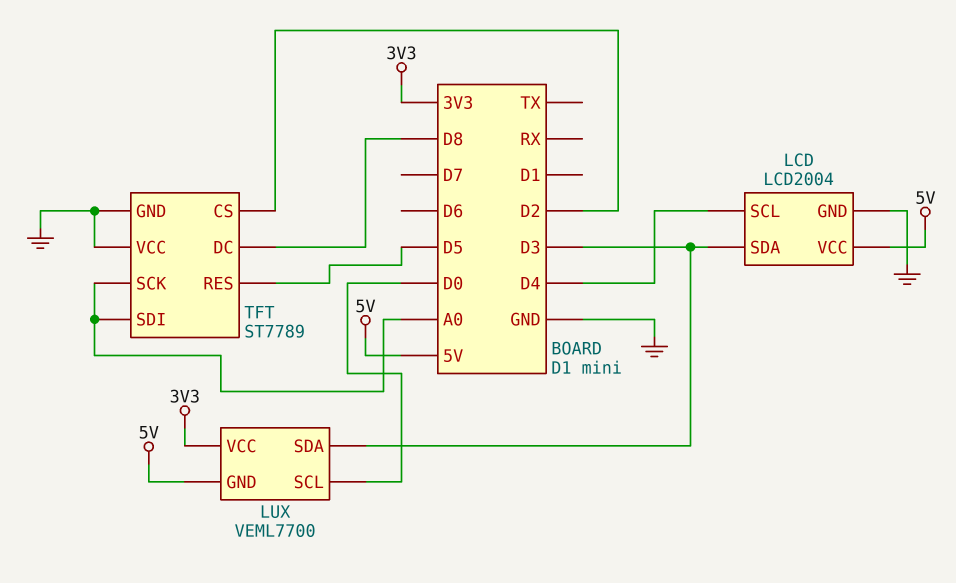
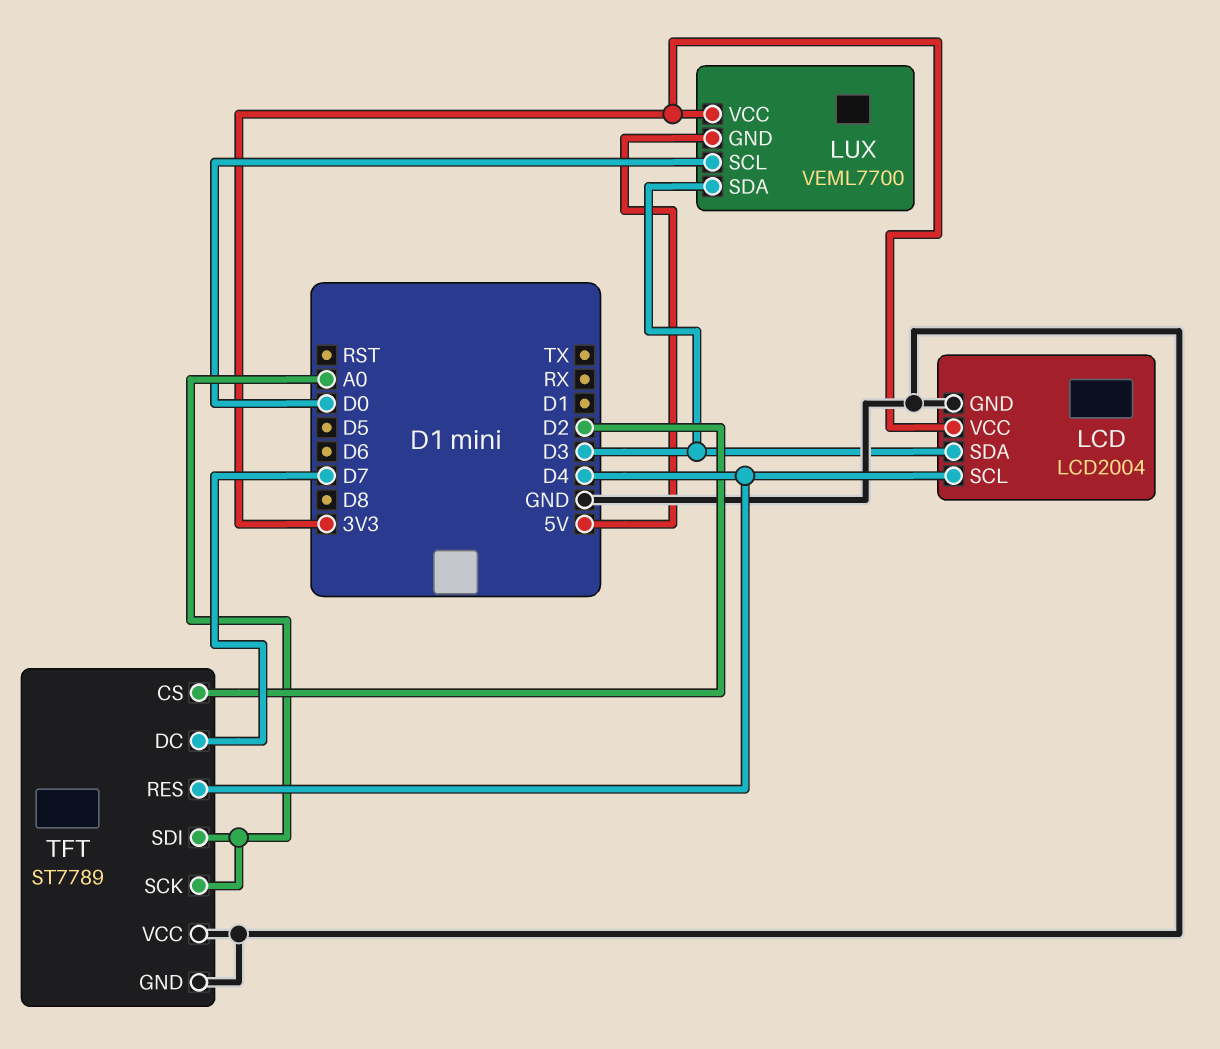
LCD pin VCC: 5V -> 3V3
TFT pin DC: D8 -> D7
TFT pin RES: D5 -> D4

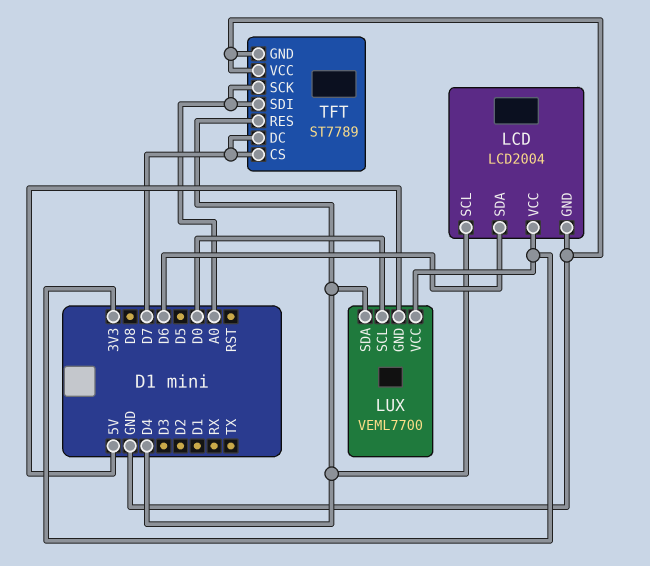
LCD pin SDA: D3 -> D6
LUX pin SDA: D3 -> D4
TFT pin CS: D2 -> D7

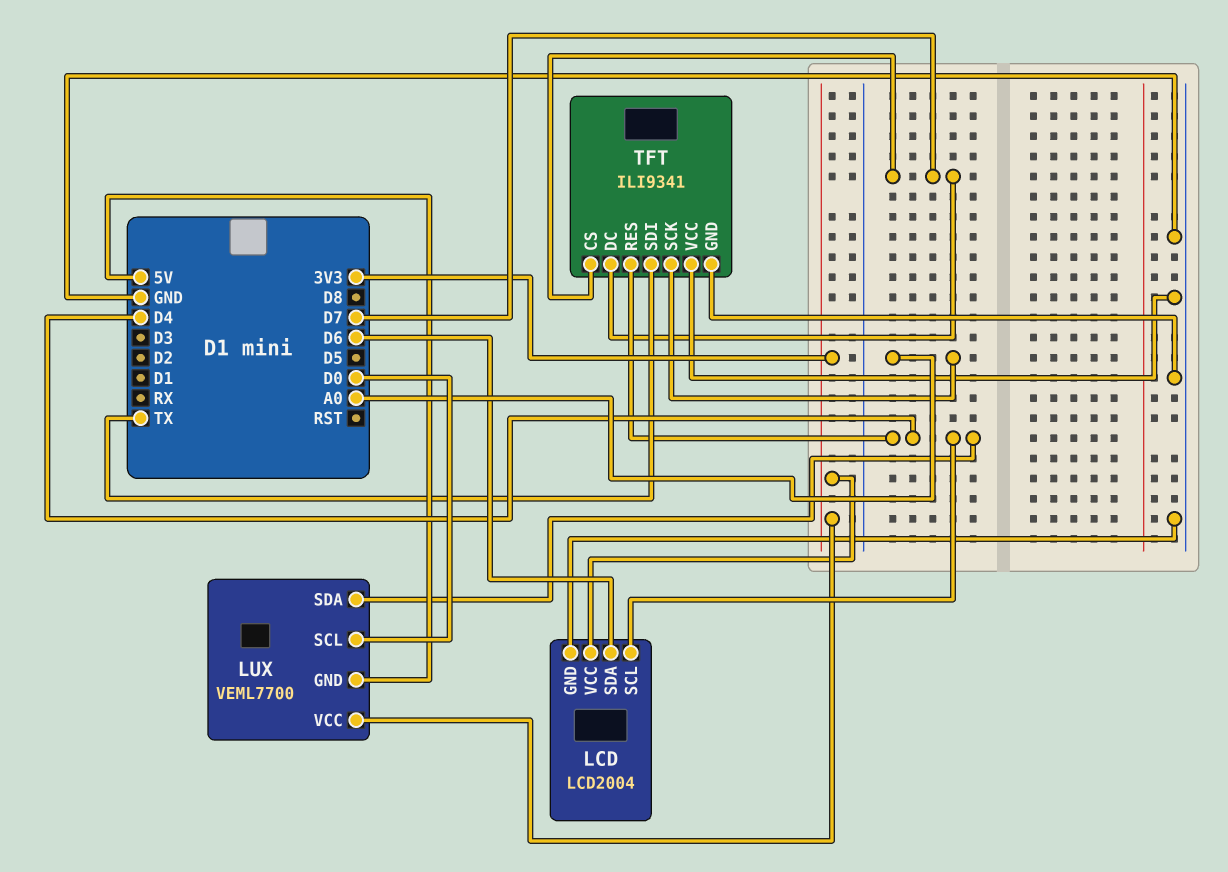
TFT: ST7789 -> ILI9341
TFT pin SDI: A0 -> TX

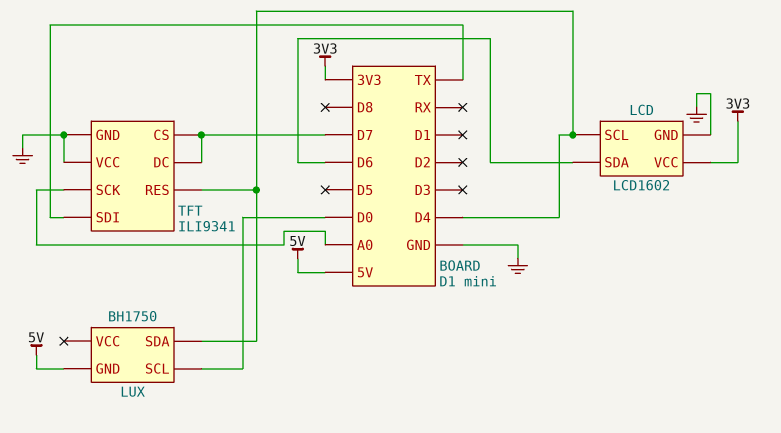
LCD: LCD2004 -> LCD1602
LUX: VEML7700 -> BH1750
LUX pin VCC: 3V3 -> none

